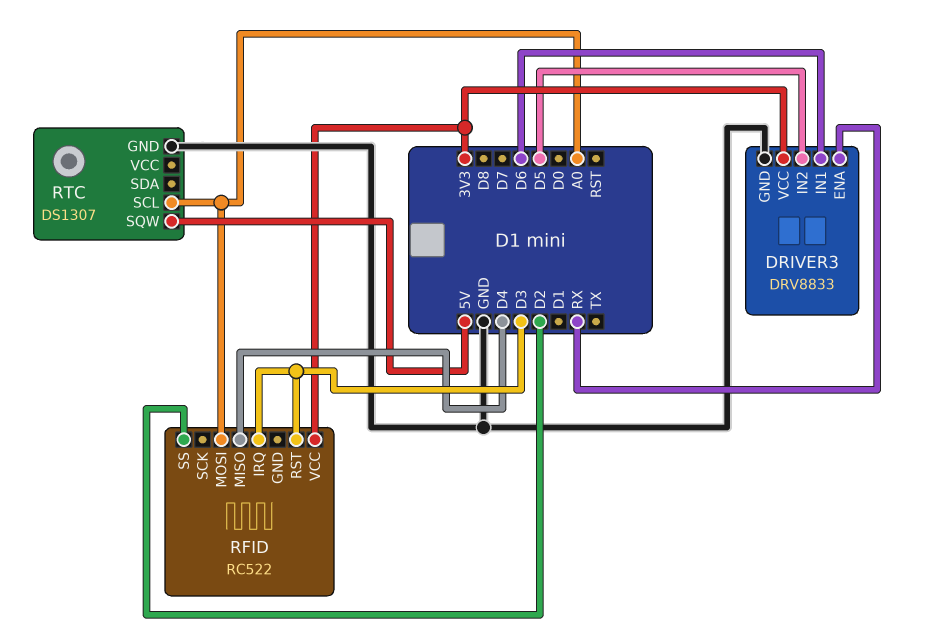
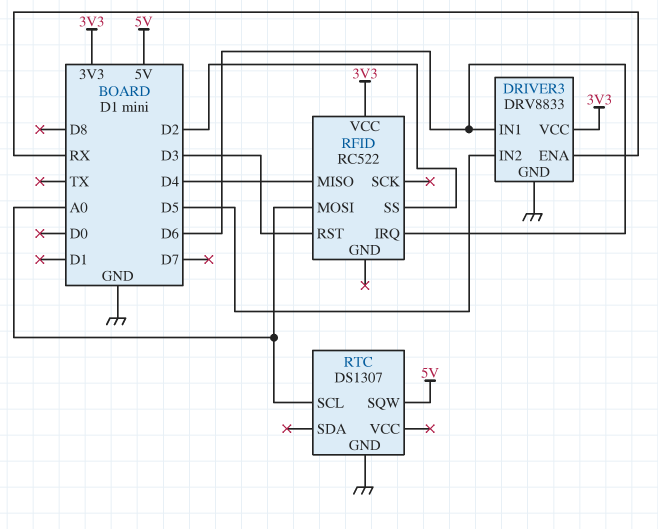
RFID pin IRQ: D3 -> D6

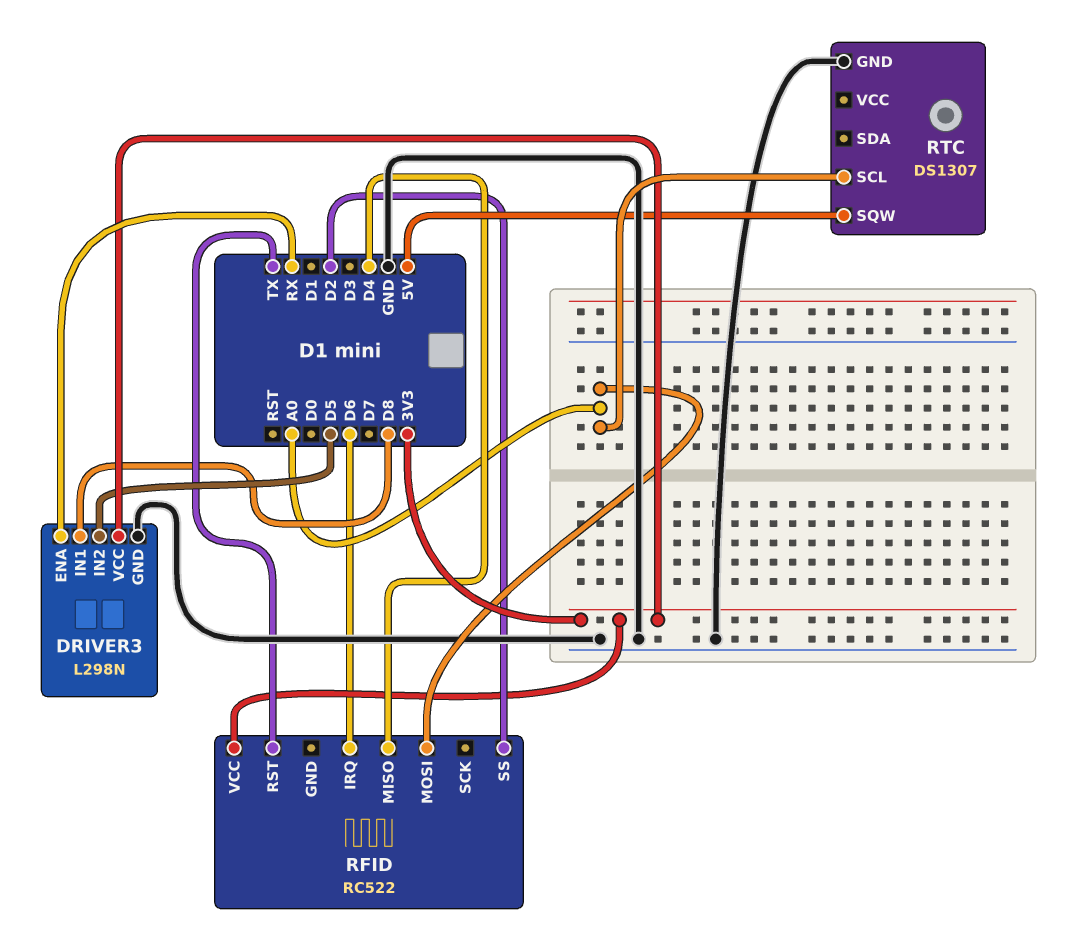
DRIVER3: DRV8833 -> L298N
DRIVER3 pin IN1: D6 -> D8
RFID pin RST: D3 -> TX

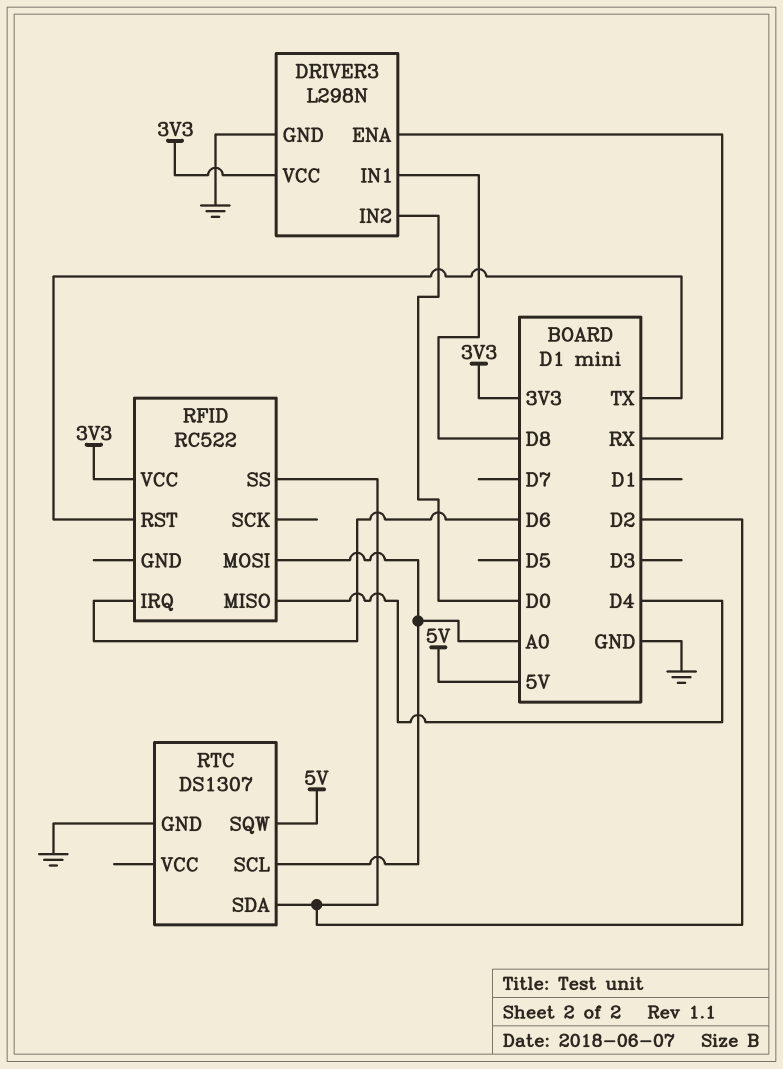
DRIVER3 pin IN2: D5 -> D0
RTC pin SDA: none -> D2

